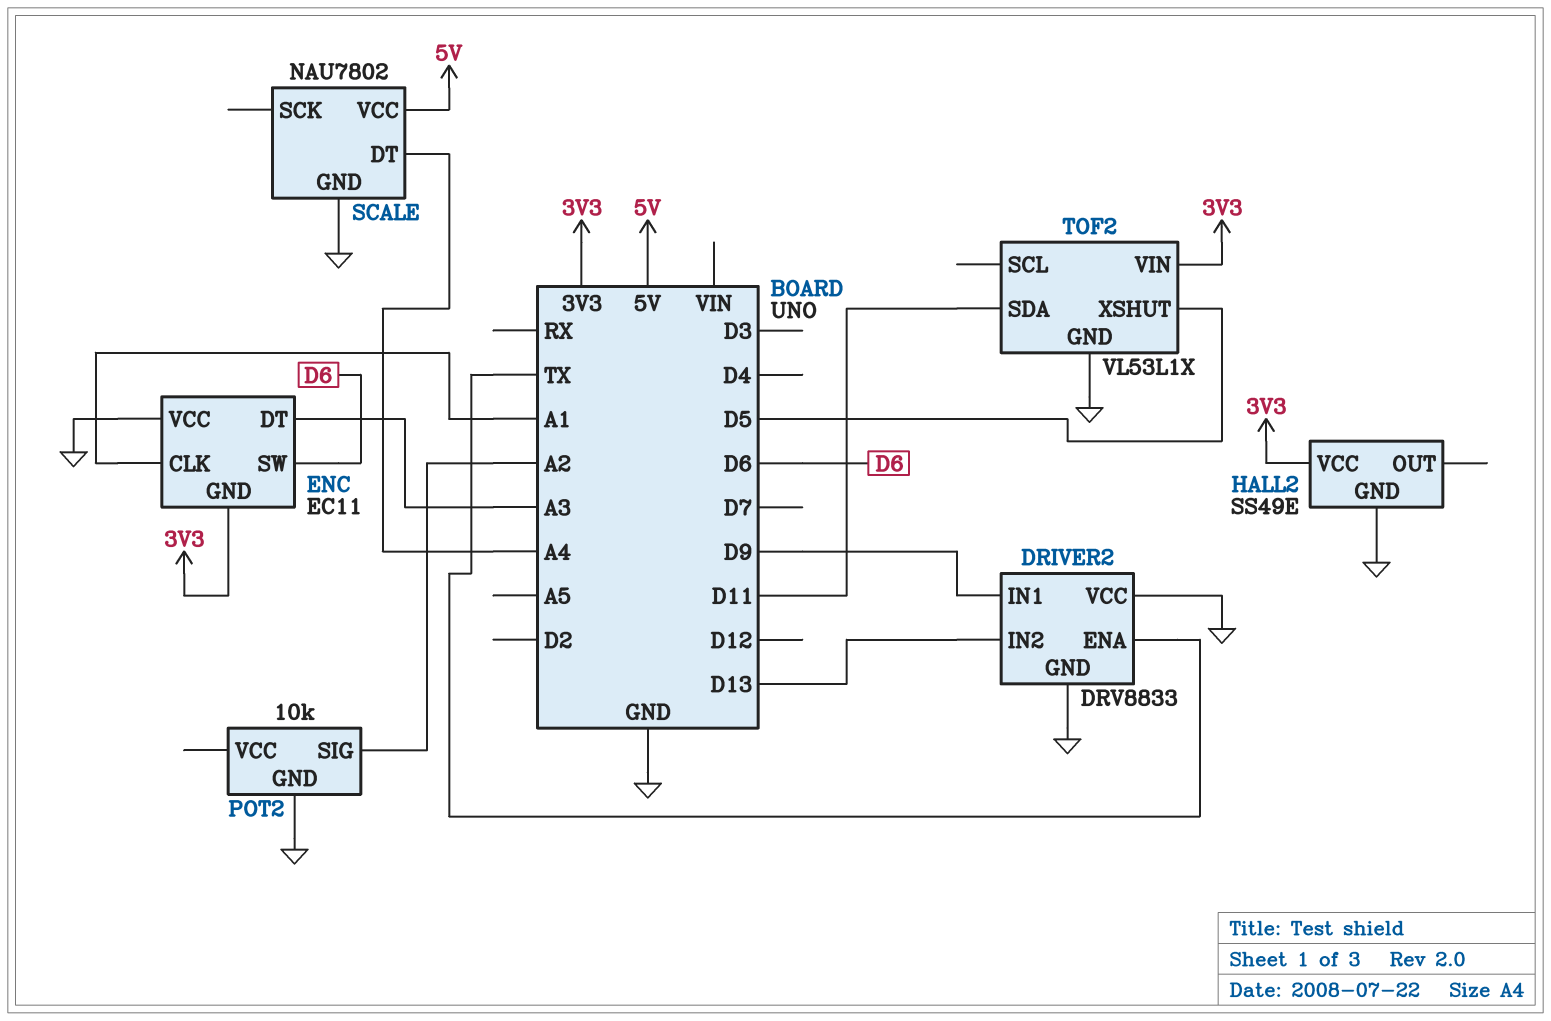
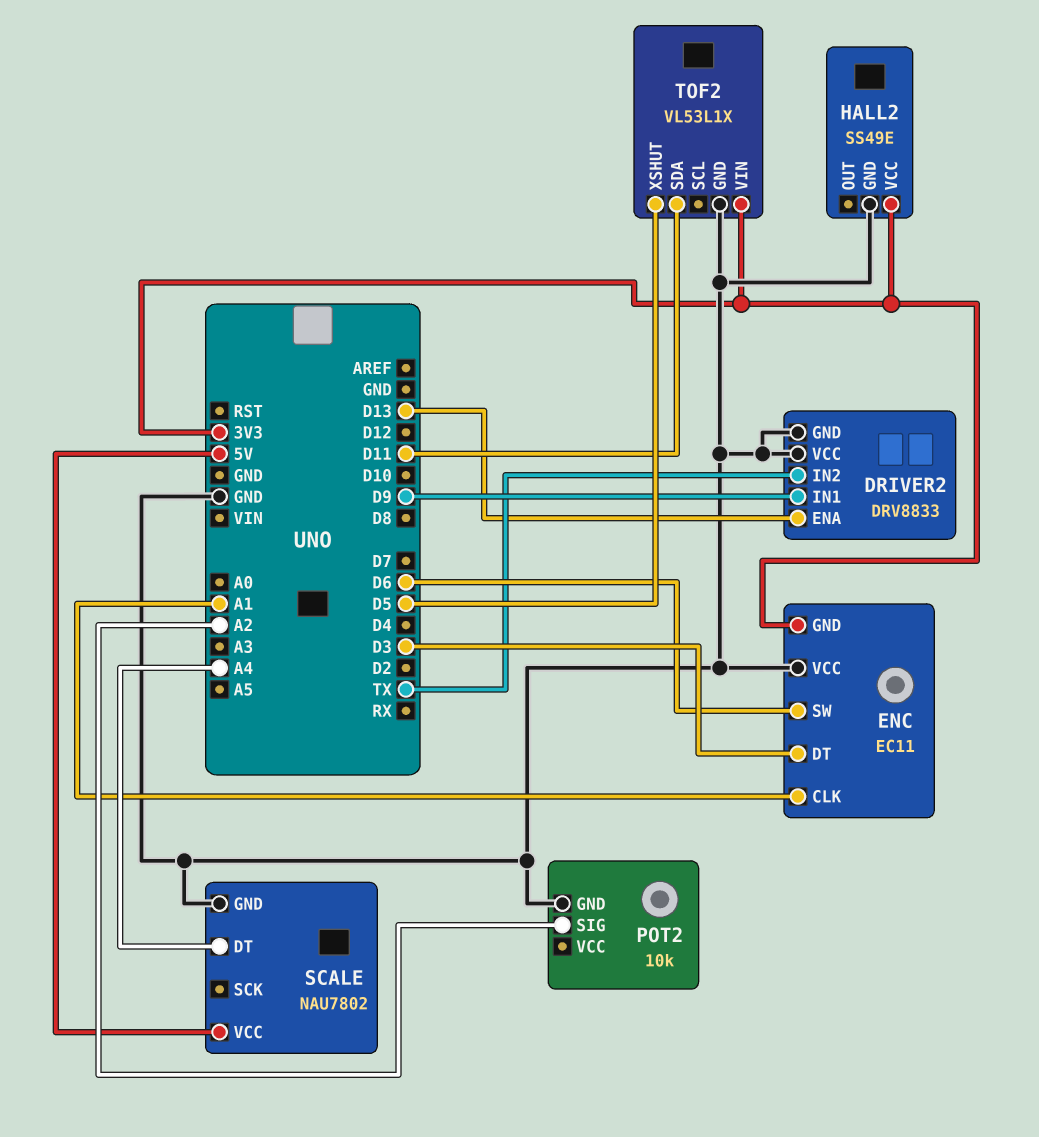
DRIVER2 pin ENA: TX -> D13
DRIVER2 pin IN2: D13 -> TX
ENC pin DT: A3 -> D3

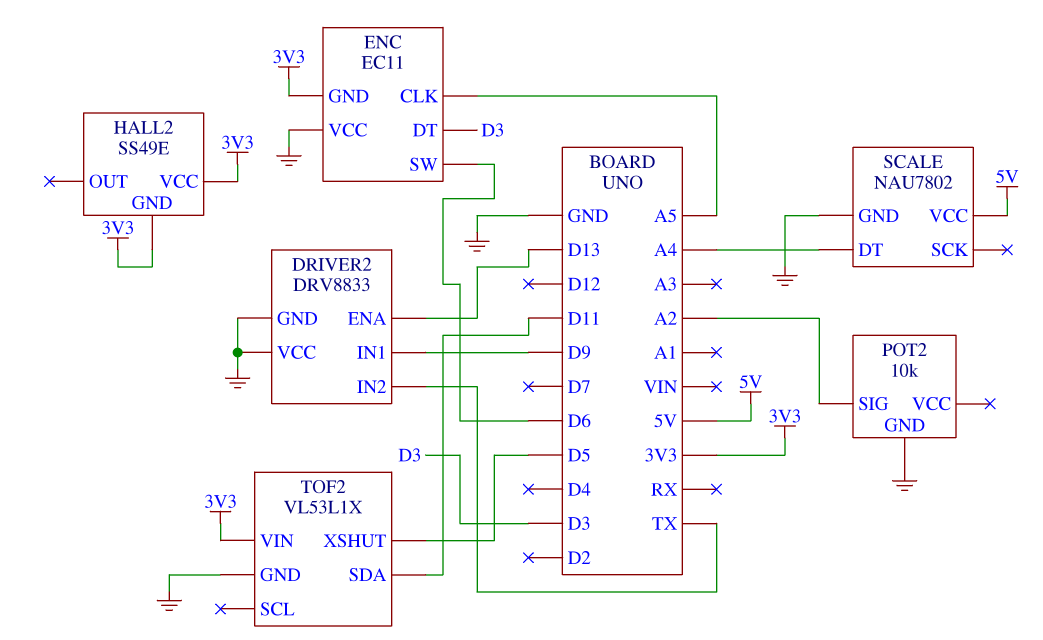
ENC pin CLK: A1 -> A5
HALL2 pin GND: GND -> 3V3

